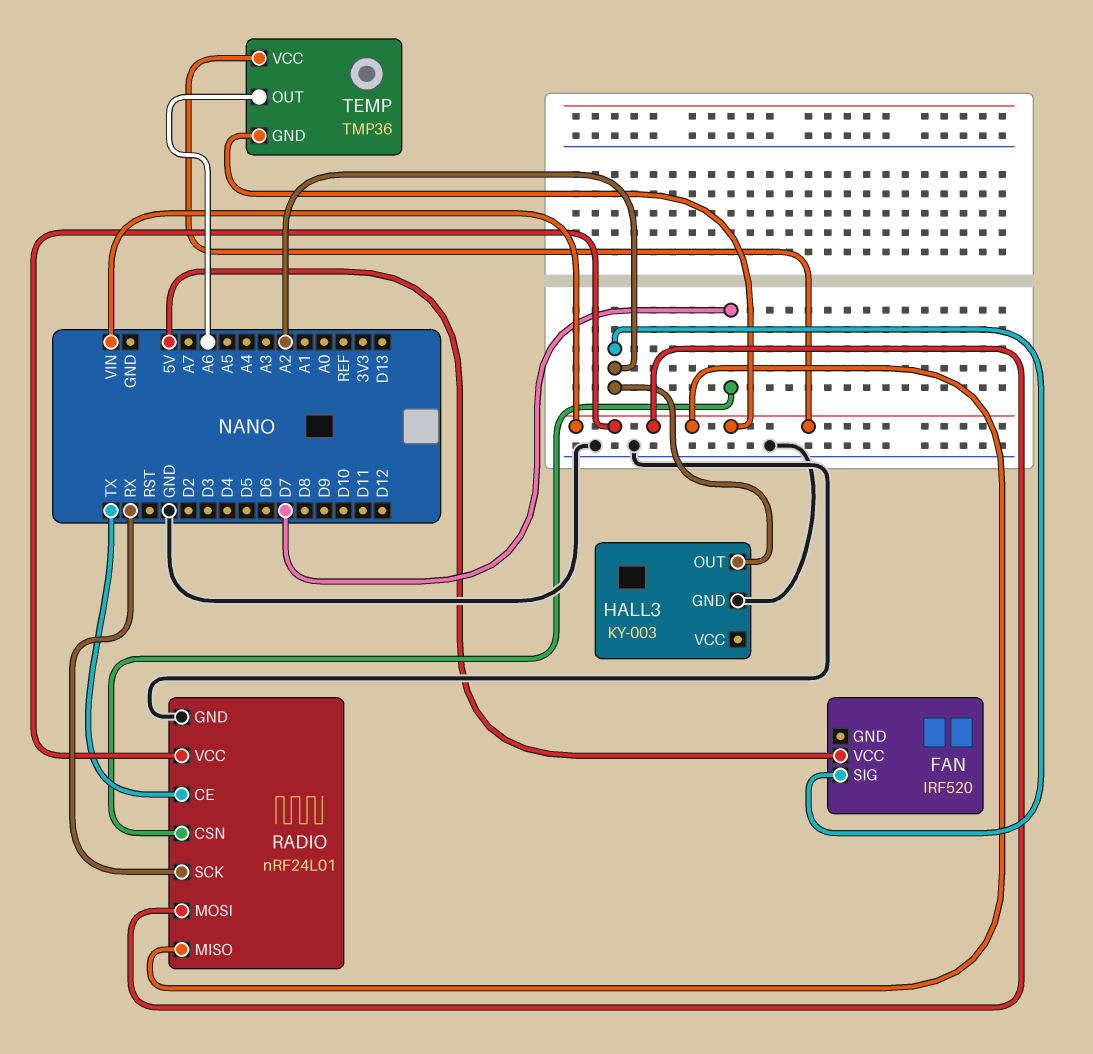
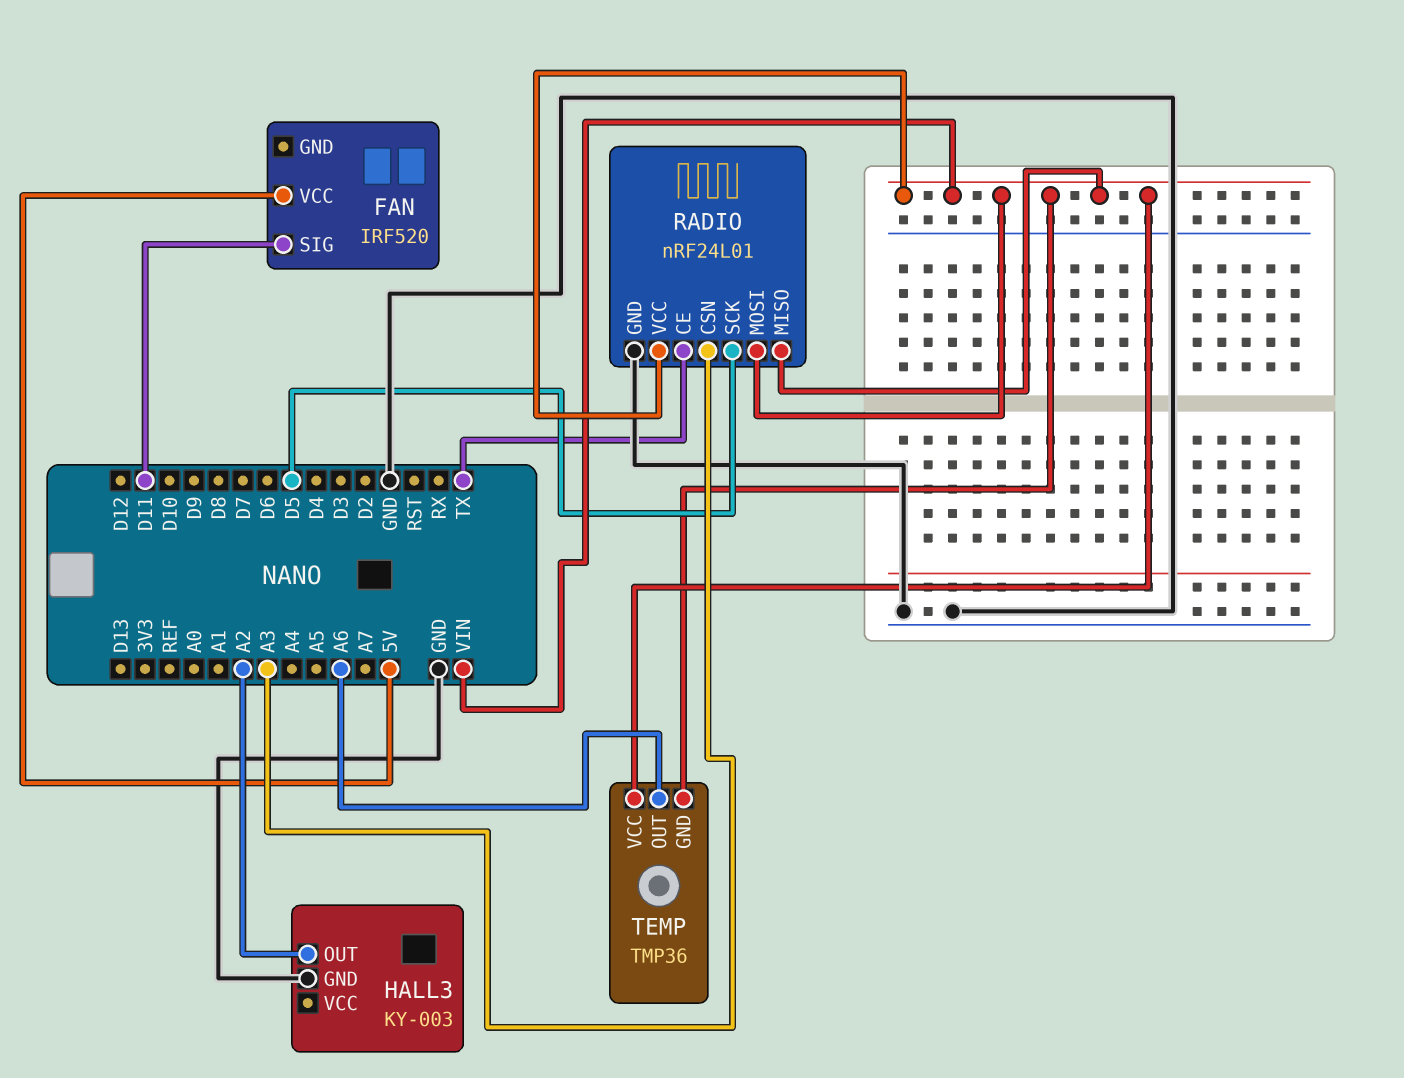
FAN pin SIG: A2 -> D11
RADIO pin CSN: D7 -> A3
RADIO pin SCK: RX -> D5

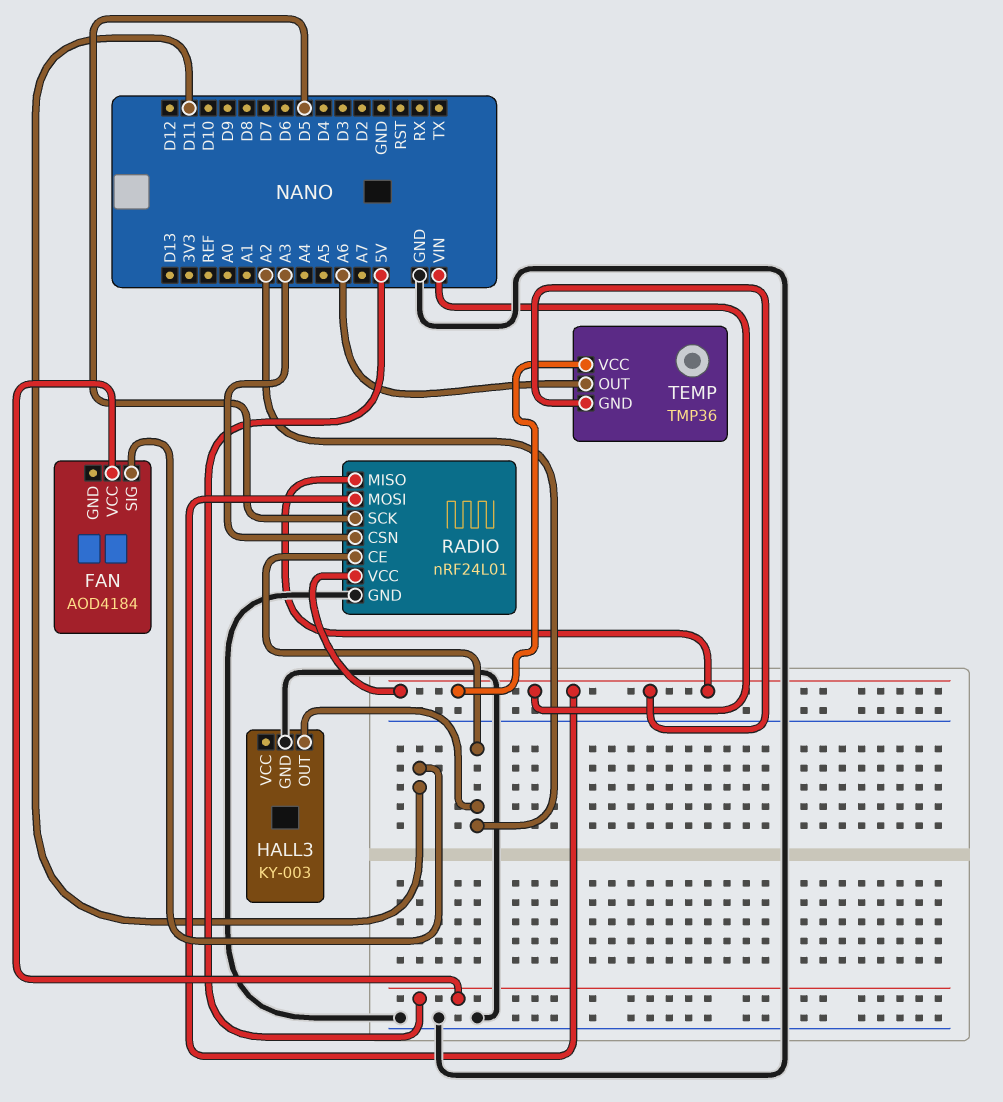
FAN: IRF520 -> AOD4184
RADIO pin CE: TX -> A2

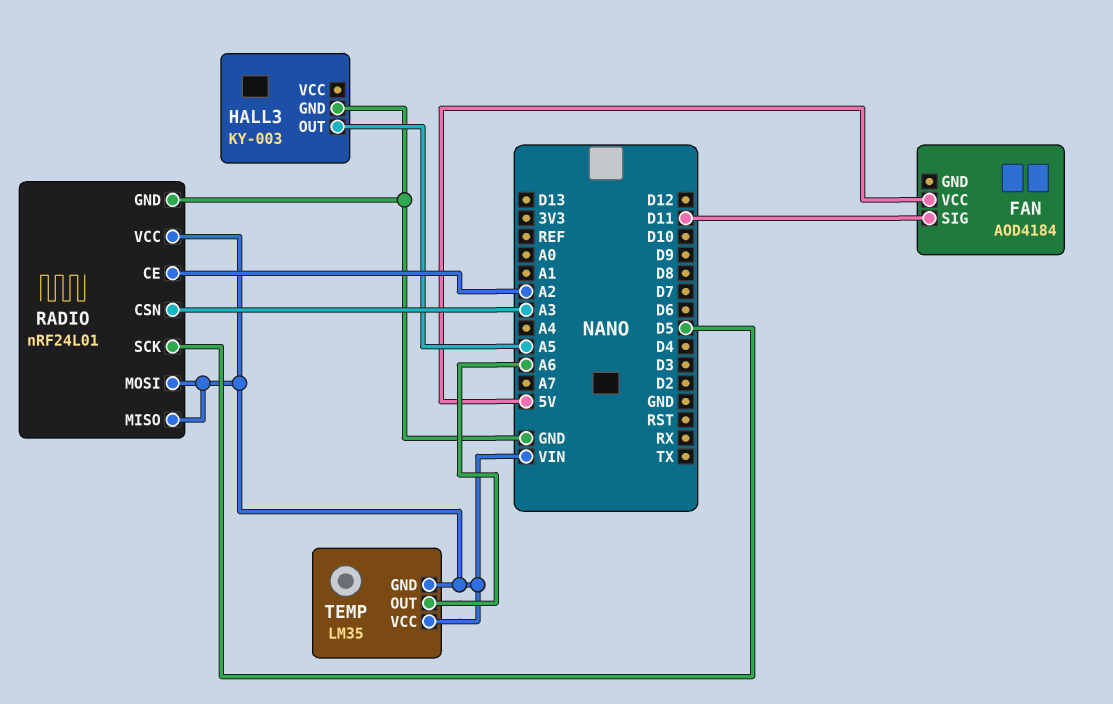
HALL3 pin OUT: A2 -> A5
TEMP: TMP36 -> LM35

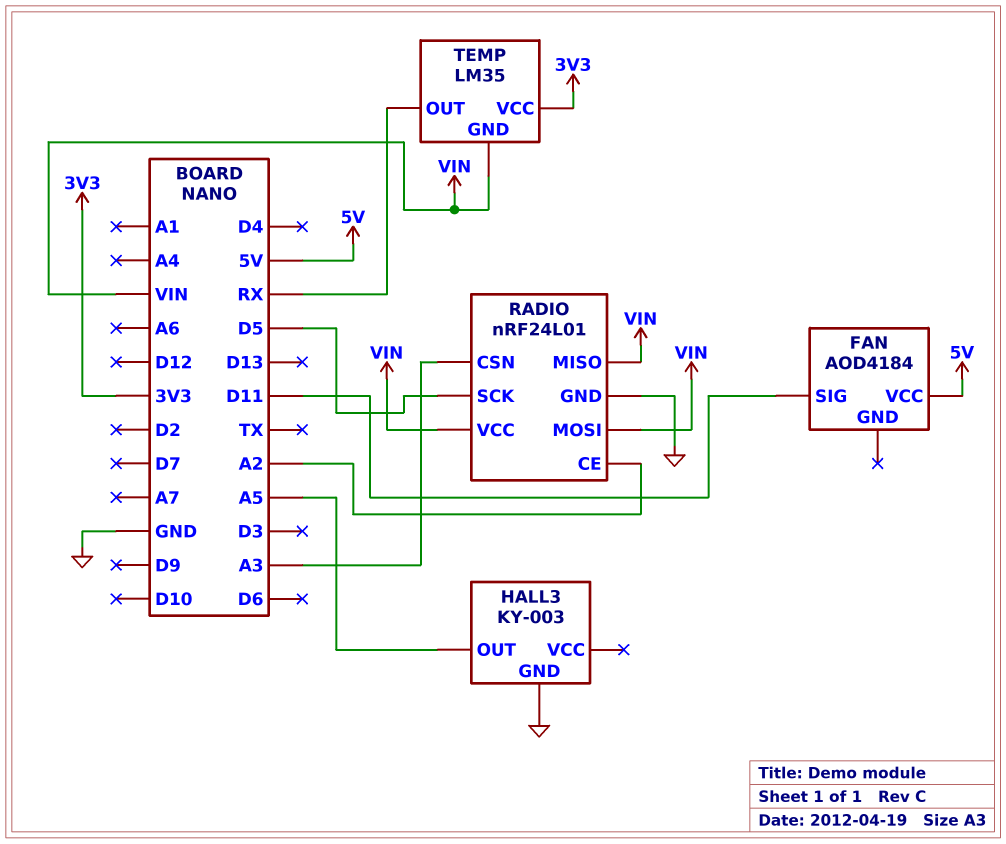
TEMP pin OUT: A6 -> RX
TEMP pin VCC: VIN -> 3V3

